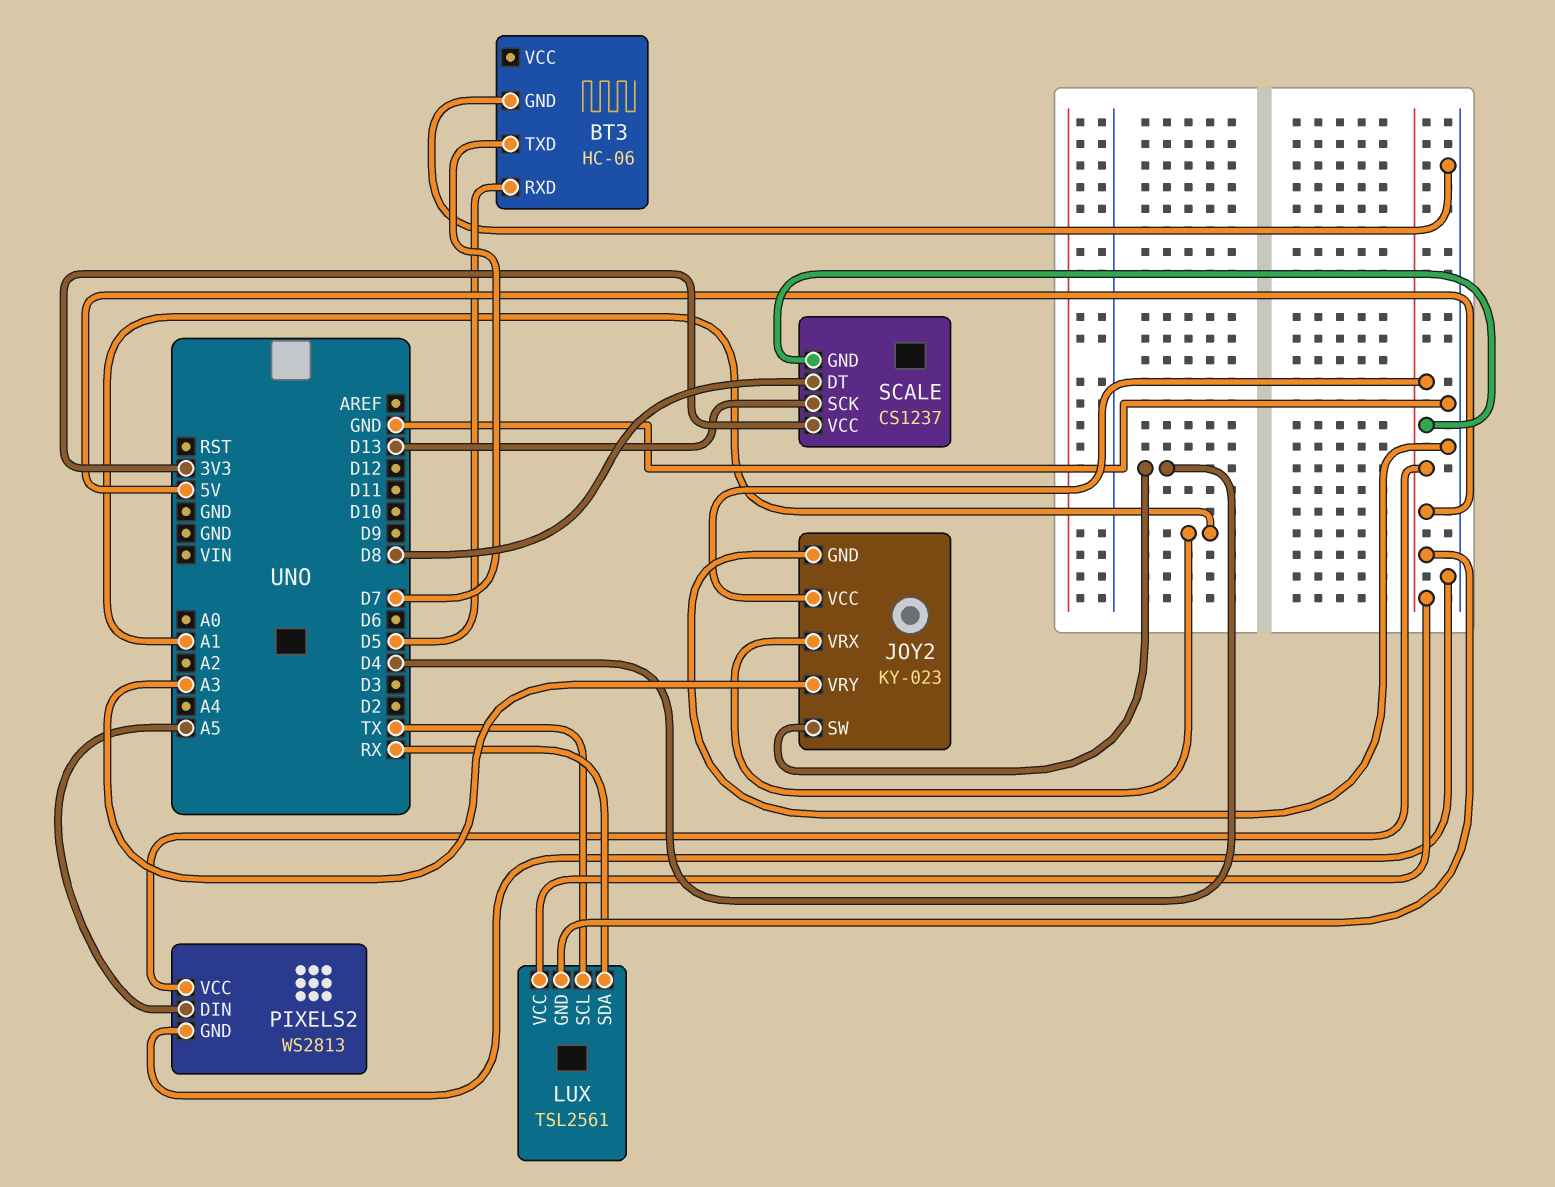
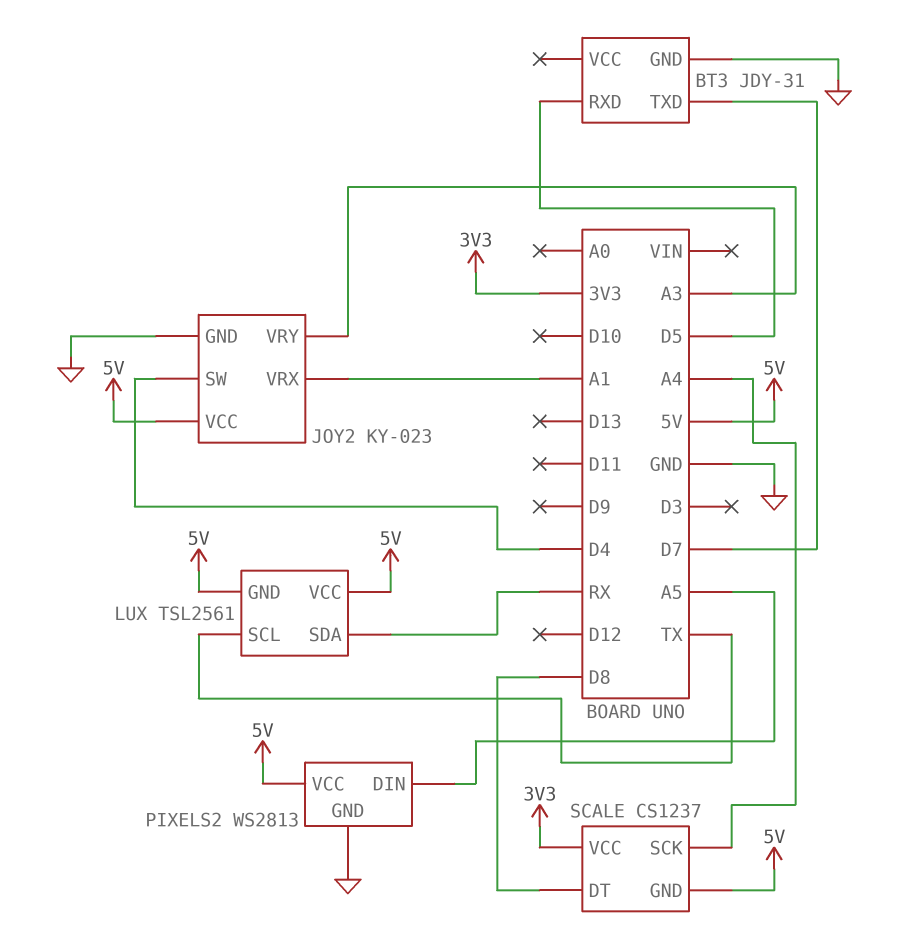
BT3: HC-06 -> JDY-31
SCALE pin SCK: D13 -> A4

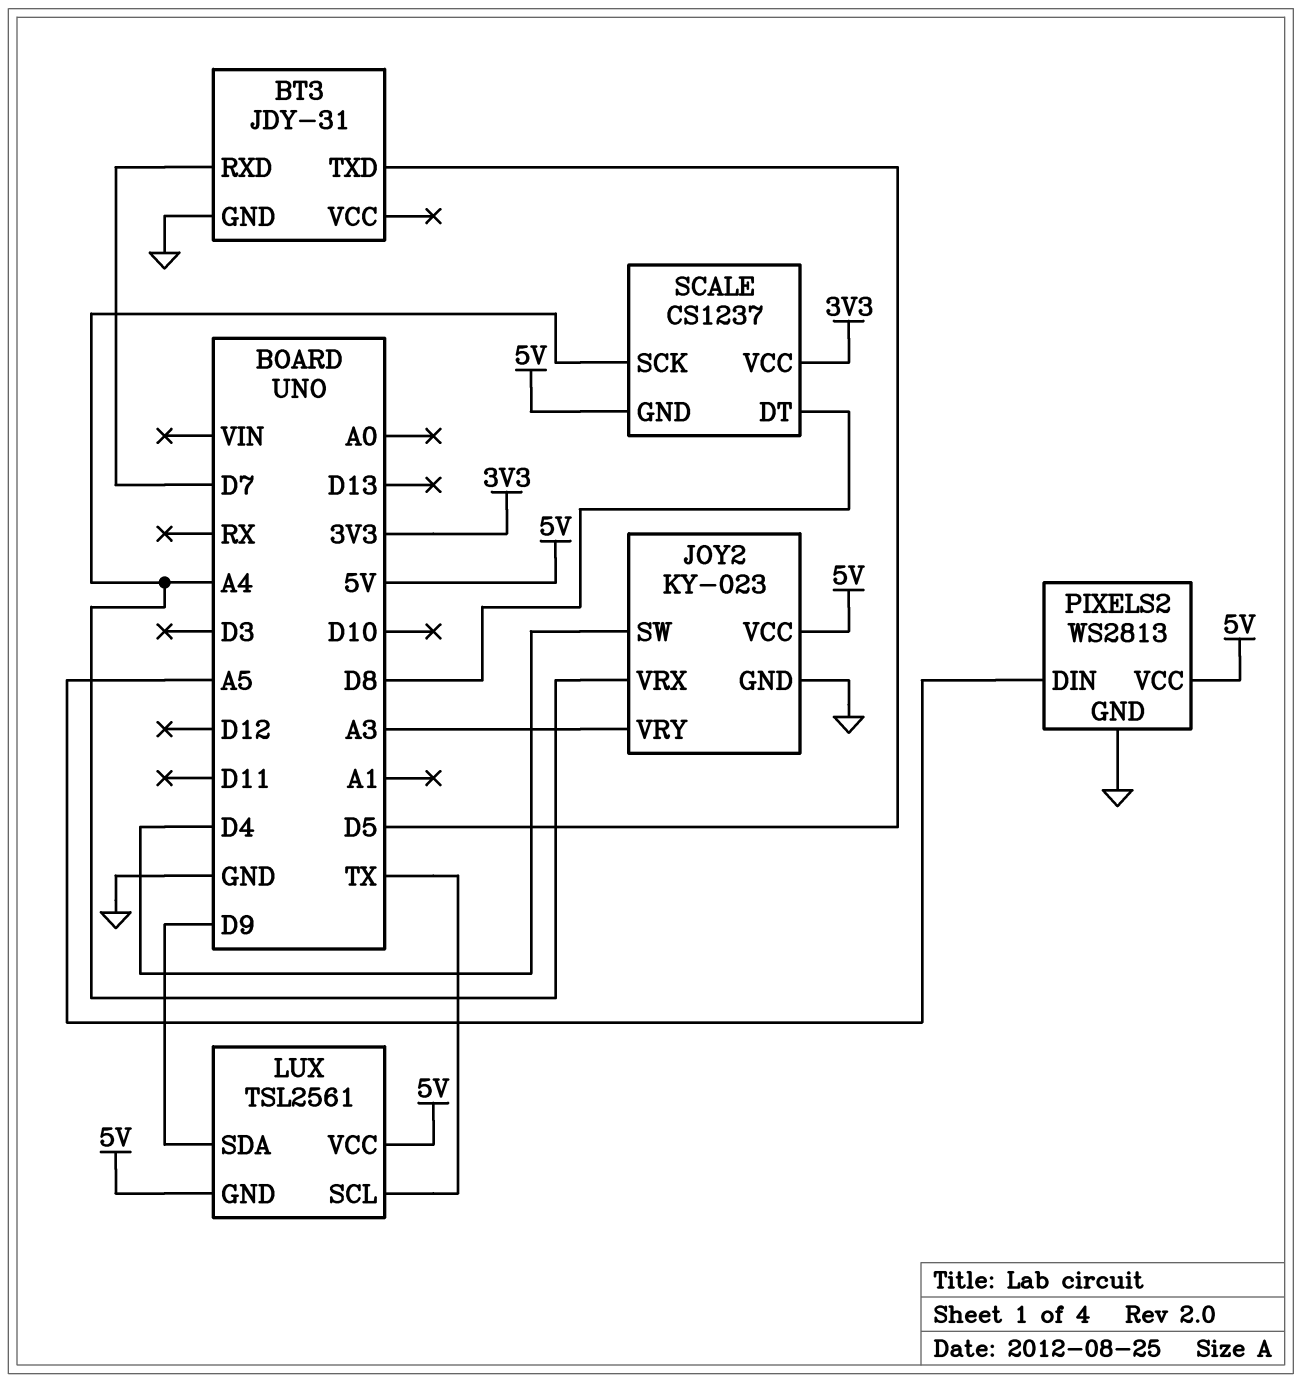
BT3 pin RXD: D5 -> D7
BT3 pin TXD: D7 -> D5
JOY2 pin VRX: A1 -> A4
LUX pin SDA: RX -> D9

